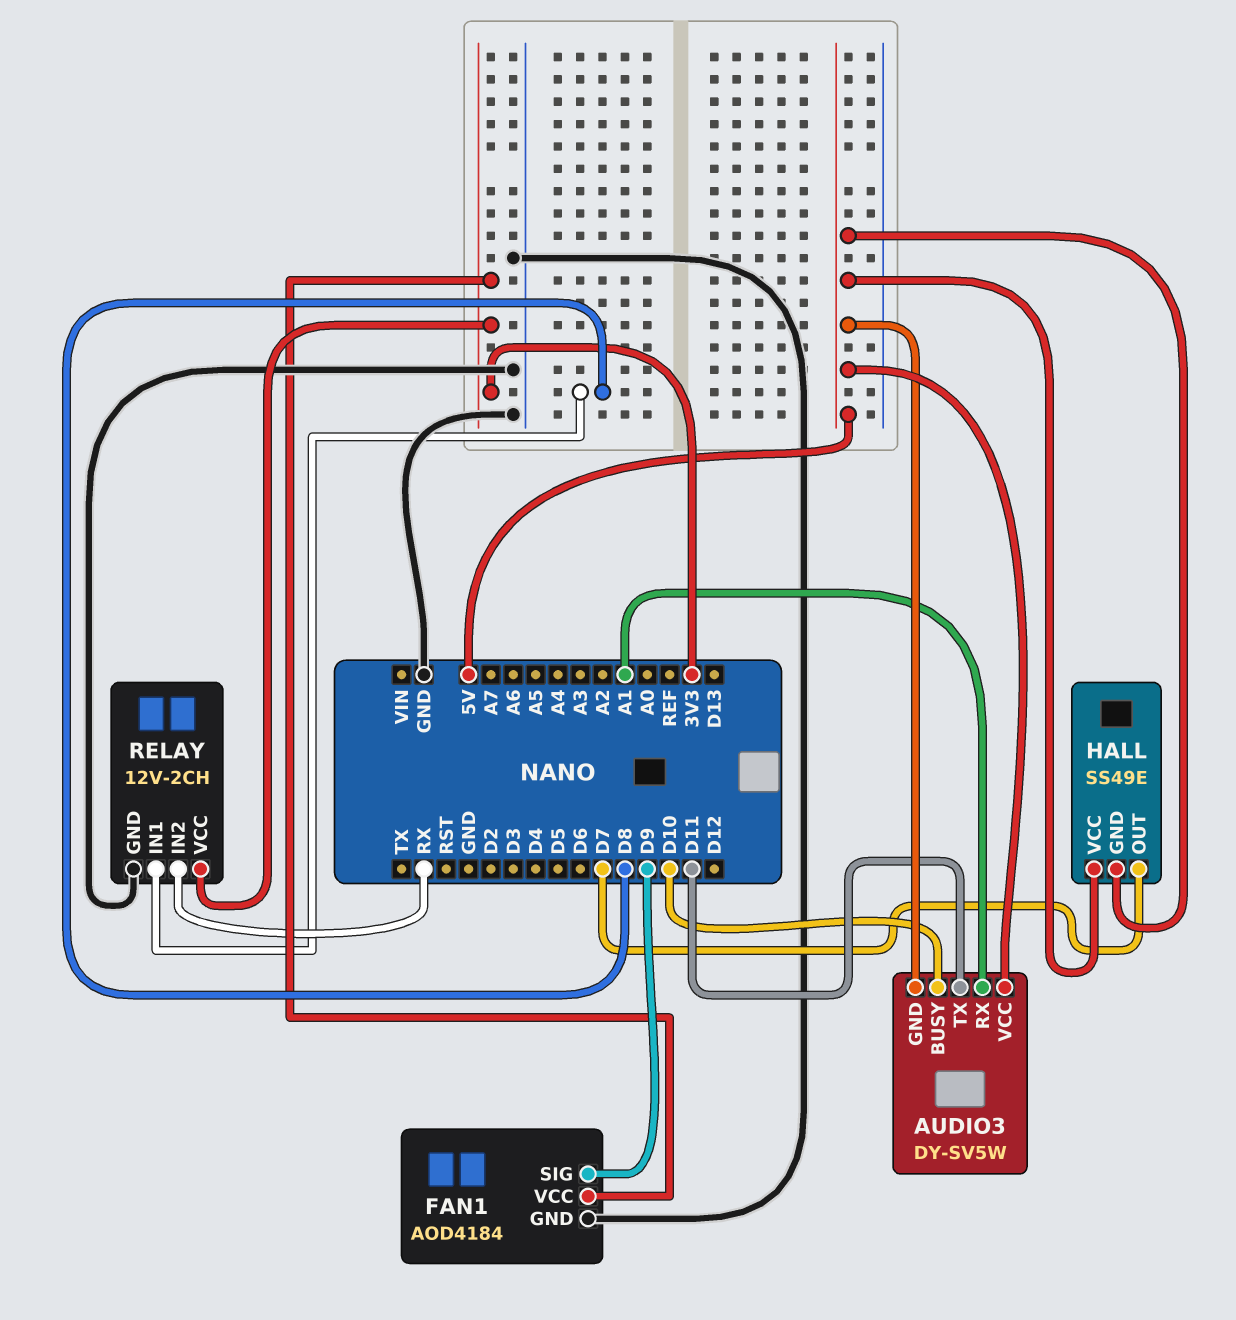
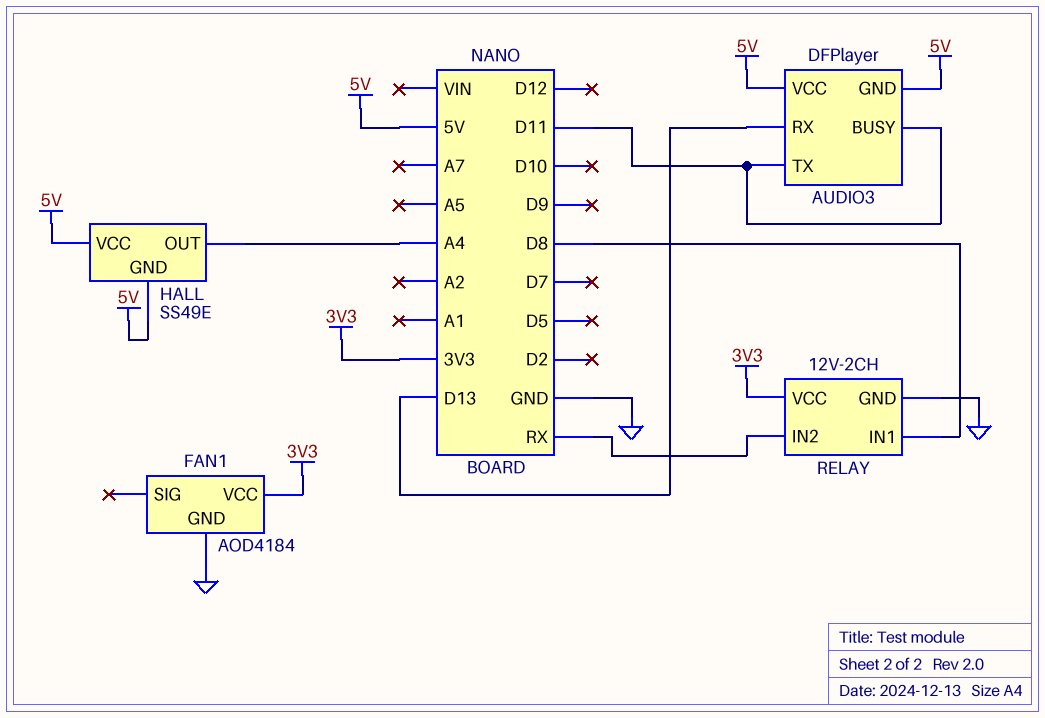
AUDIO3: DY-SV5W -> DFPlayer
AUDIO3 pin BUSY: D10 -> D11
AUDIO3 pin RX: A1 -> D13
FAN1 pin SIG: D9 -> none
HALL pin OUT: D7 -> A4

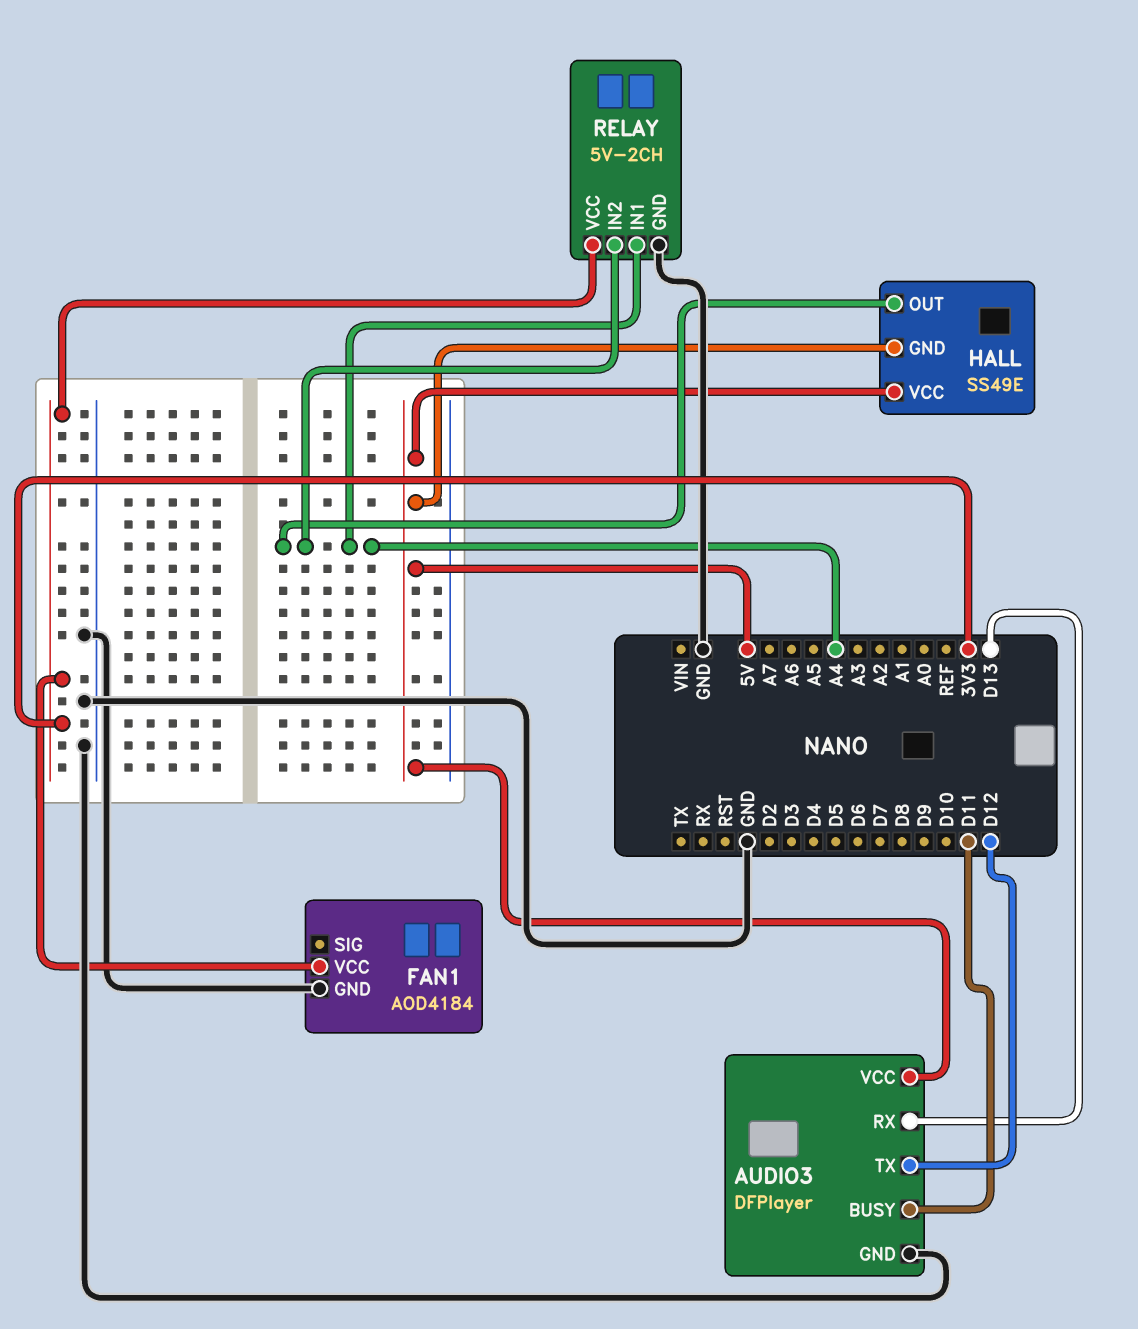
AUDIO3 pin GND: 5V -> GND
AUDIO3 pin TX: D11 -> D12
RELAY: 12V-2CH -> 5V-2CH
RELAY pin IN1: D8 -> A4
RELAY pin IN2: RX -> A4

